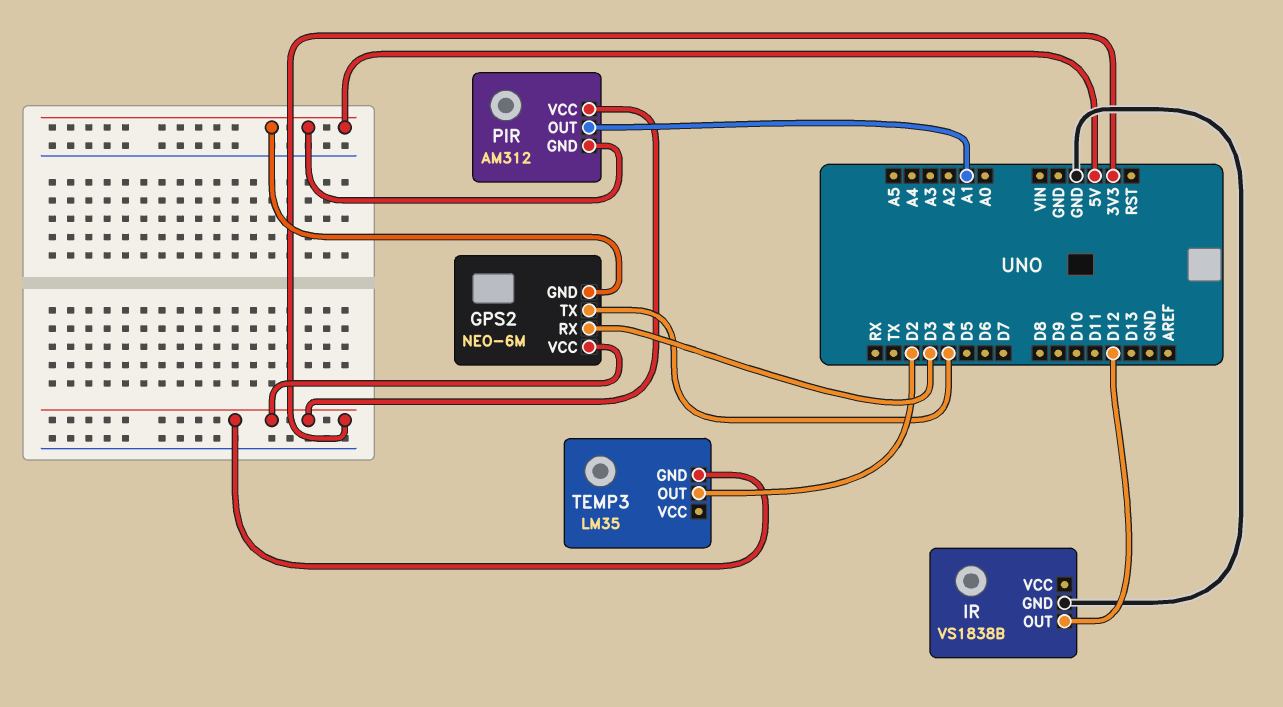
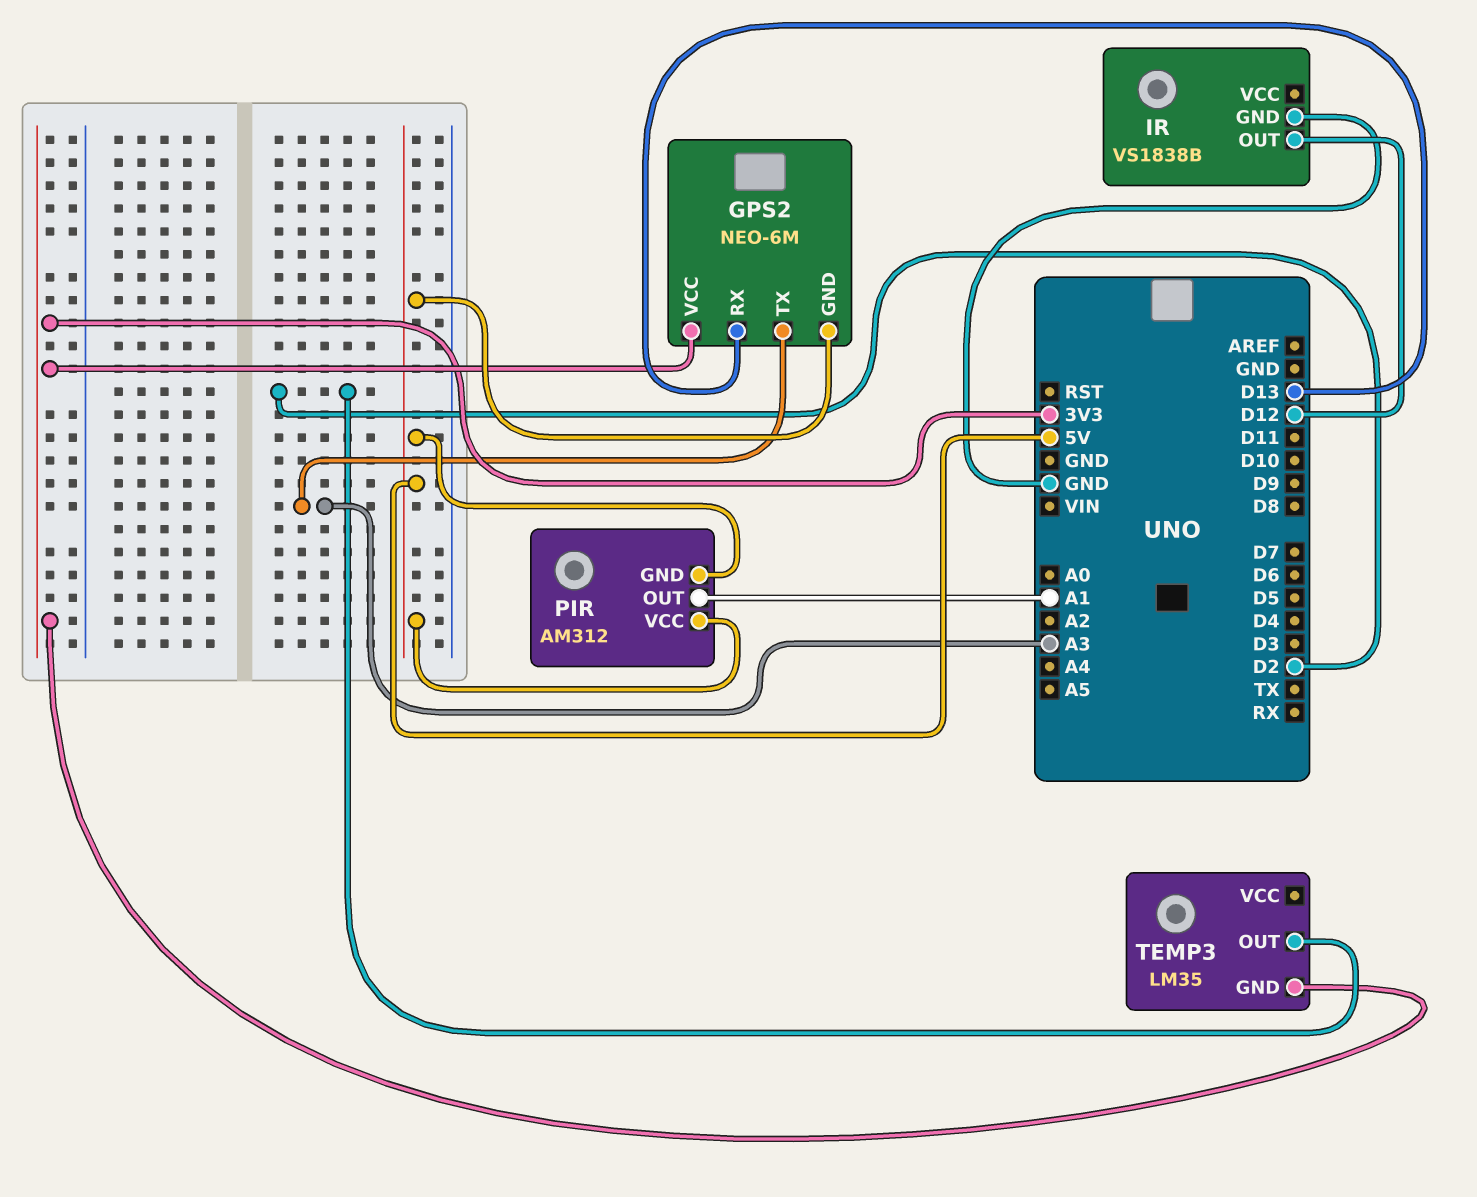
GPS2 pin RX: D3 -> D13
GPS2 pin TX: D4 -> A3
PIR pin VCC: 3V3 -> 5V

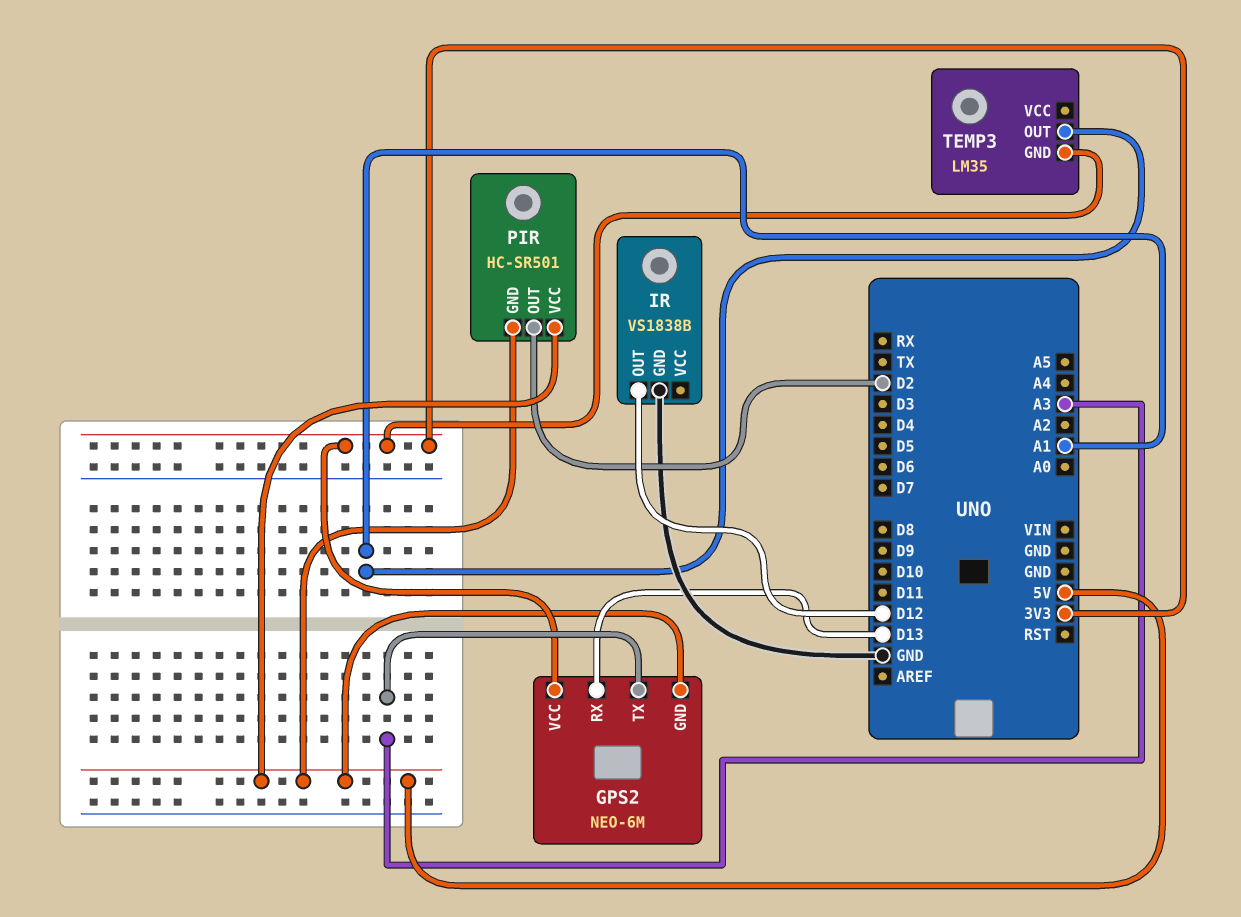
PIR: AM312 -> HC-SR501
PIR pin OUT: A1 -> D2
TEMP3 pin OUT: D2 -> A1

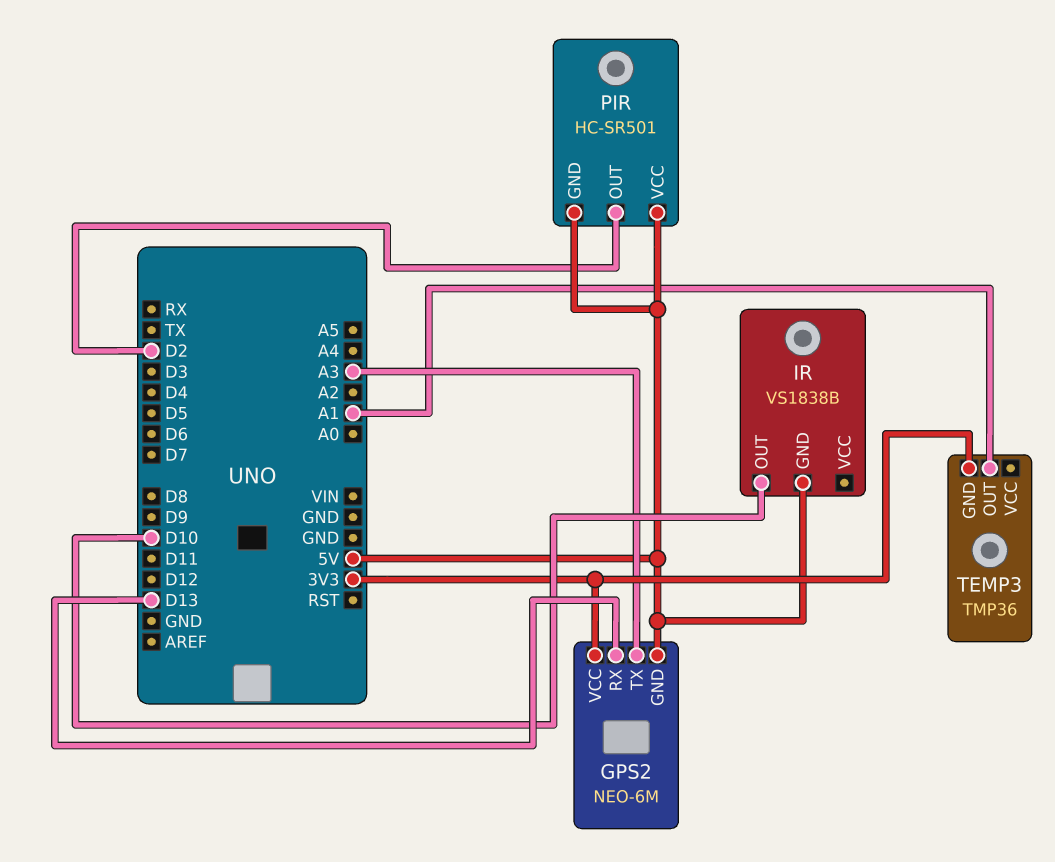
IR pin GND: GND -> 5V
IR pin OUT: D12 -> D10
TEMP3: LM35 -> TMP36

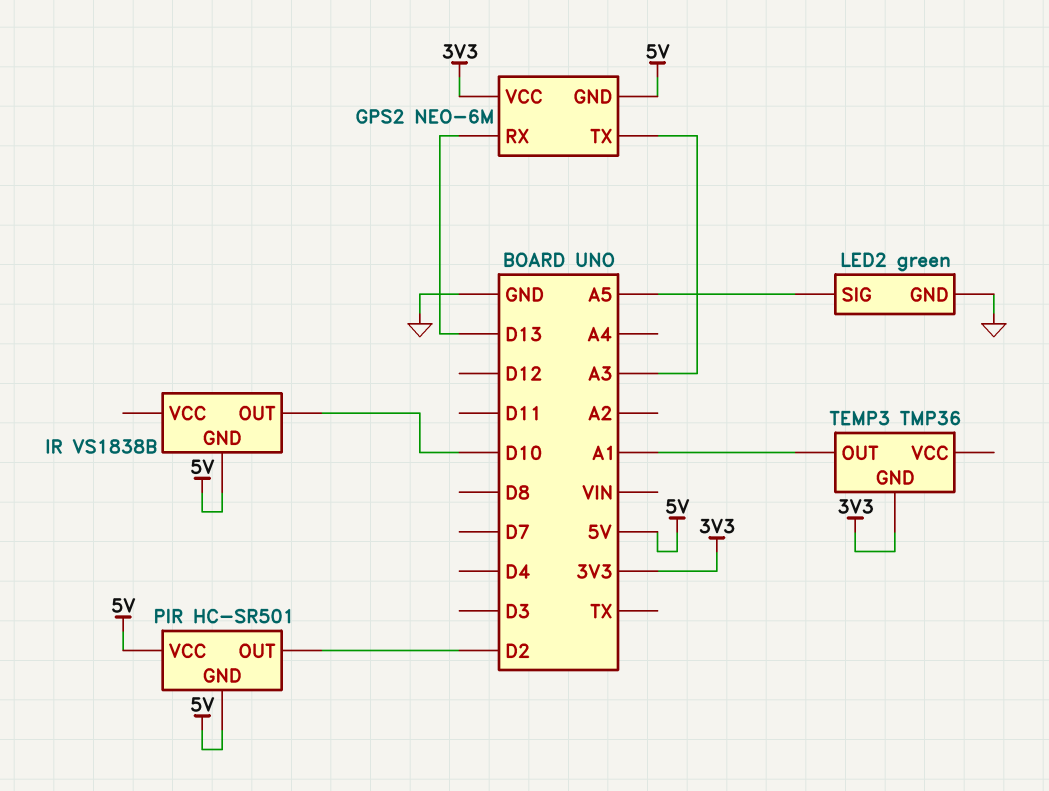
LED2: none -> green
LED2 pin GND: none -> GND
LED2 pin SIG: none -> A5

